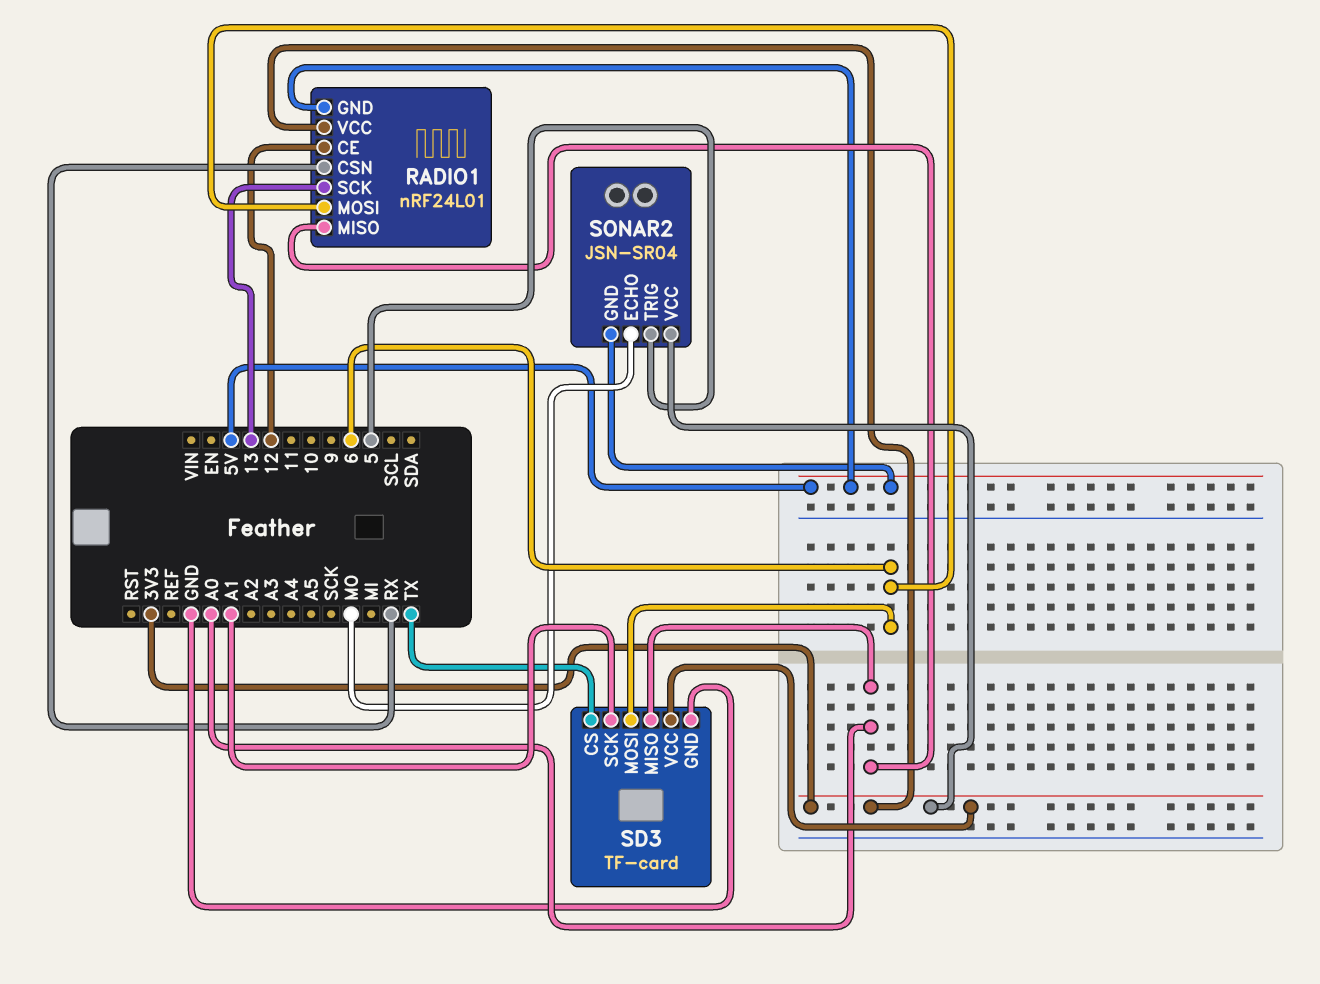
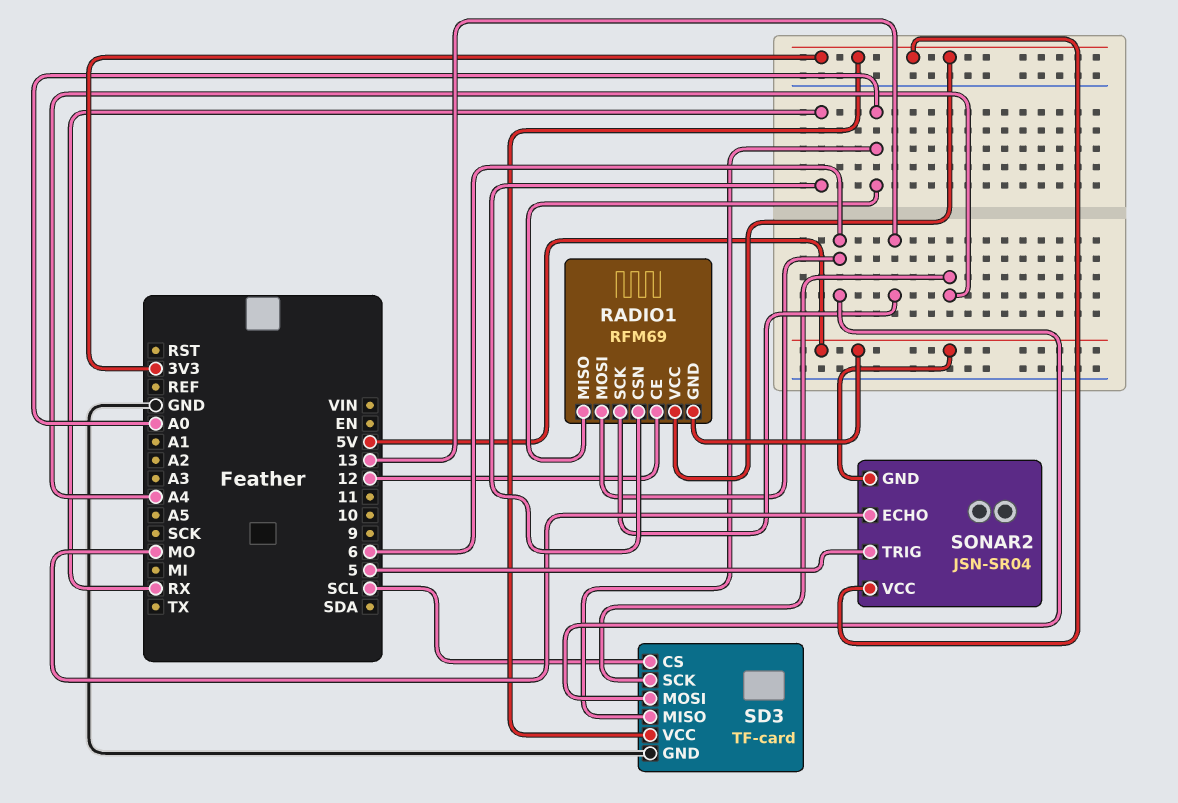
RADIO1: nRF24L01 -> RFM69
SD3 pin CS: TX -> SCL
SD3 pin SCK: A1 -> A4

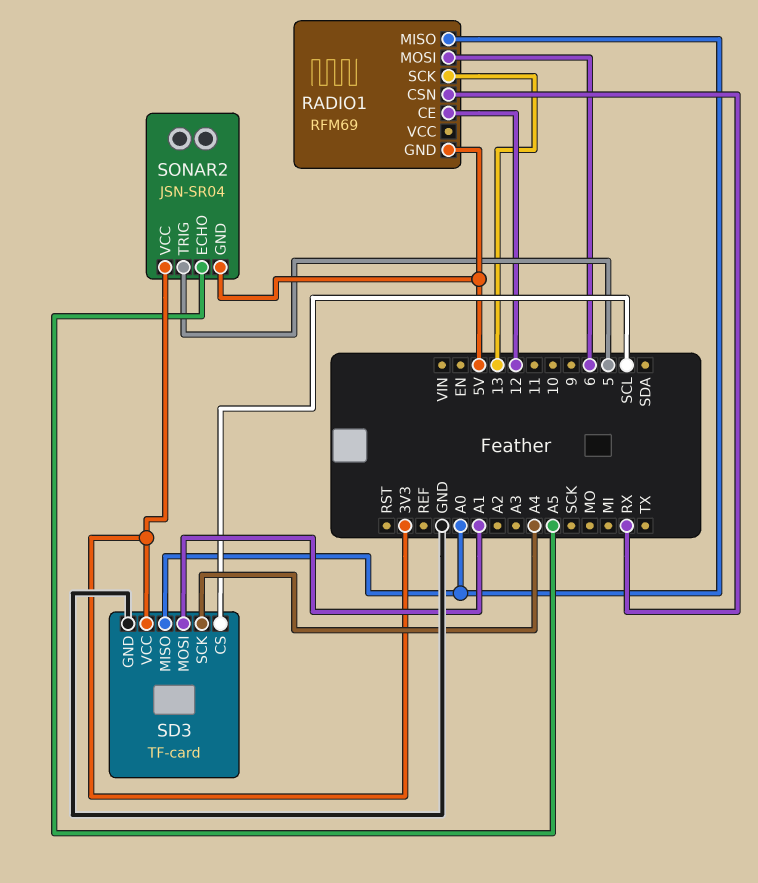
RADIO1 pin VCC: 3V3 -> none
SD3 pin MOSI: 6 -> A1
SONAR2 pin ECHO: MO -> A5

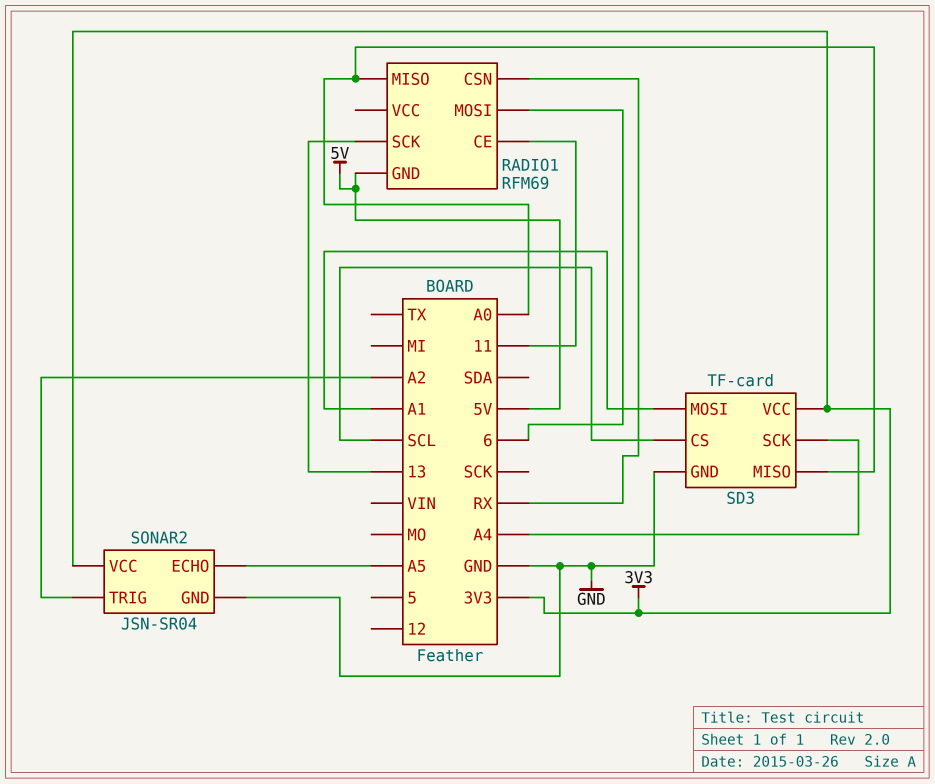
RADIO1 pin CE: 12 -> 11
SONAR2 pin GND: 5V -> GND
SONAR2 pin TRIG: 5 -> A2

